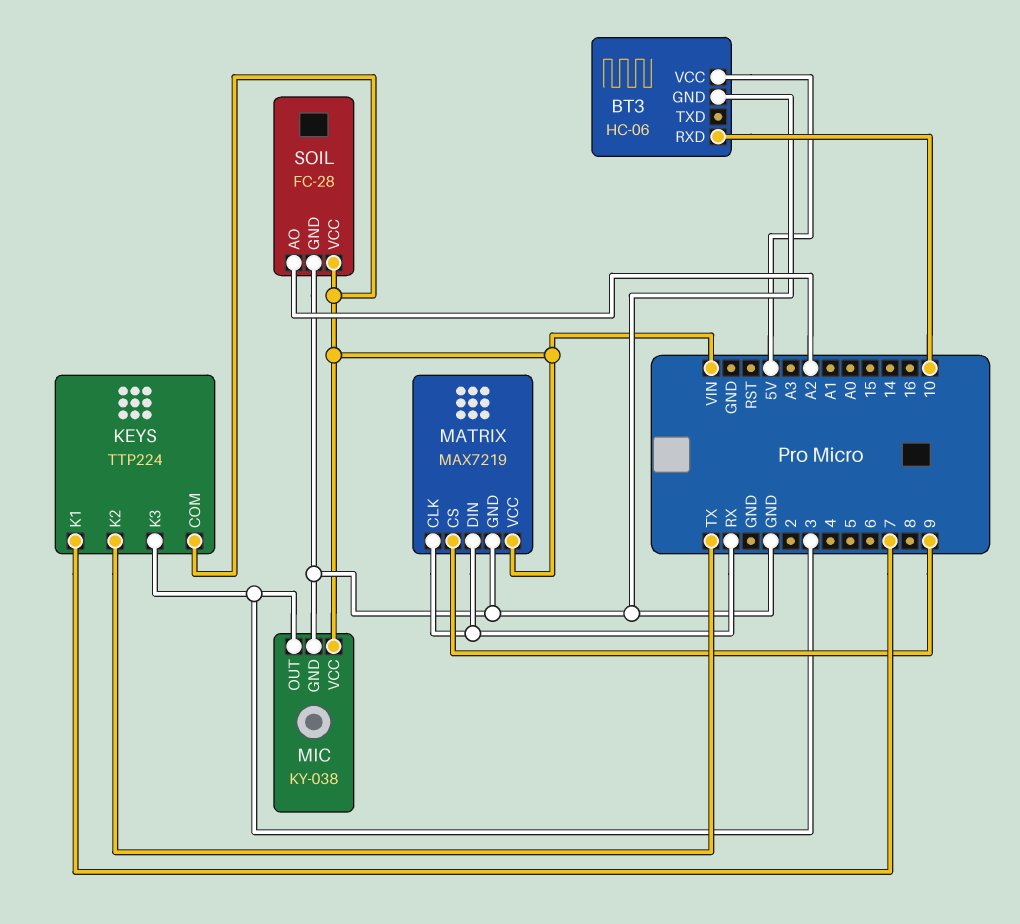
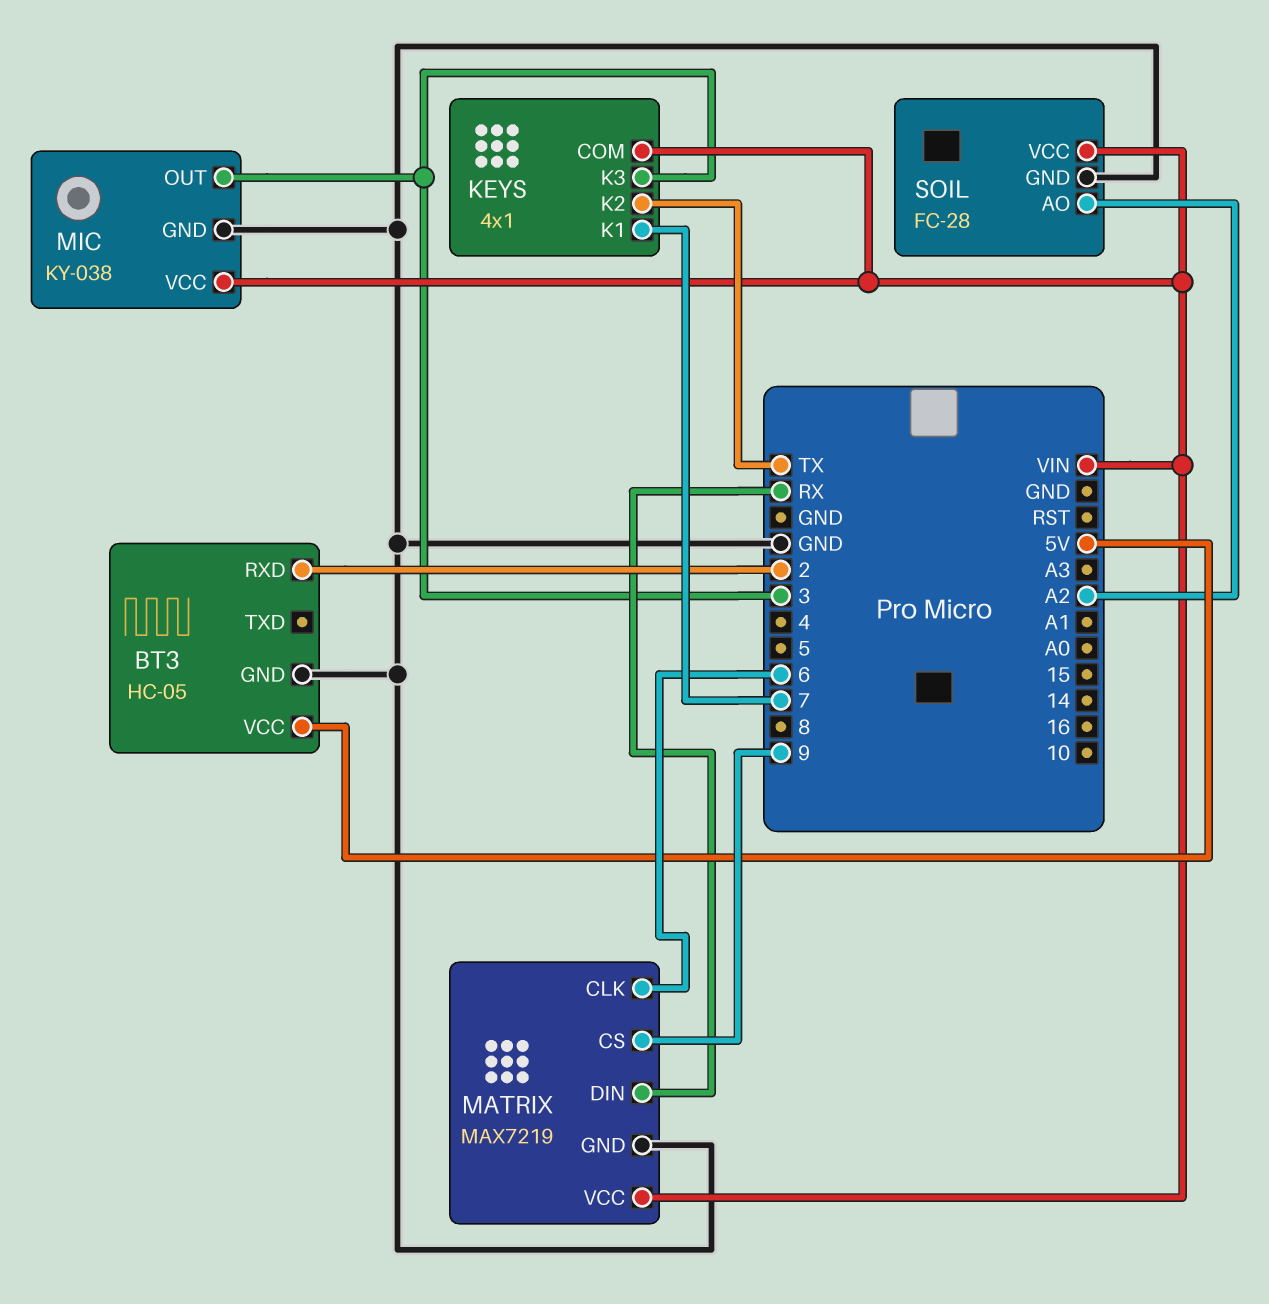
BT3: HC-06 -> HC-05
BT3 pin RXD: 10 -> 2
KEYS: TTP224 -> 4x1
MATRIX pin CLK: RX -> 6

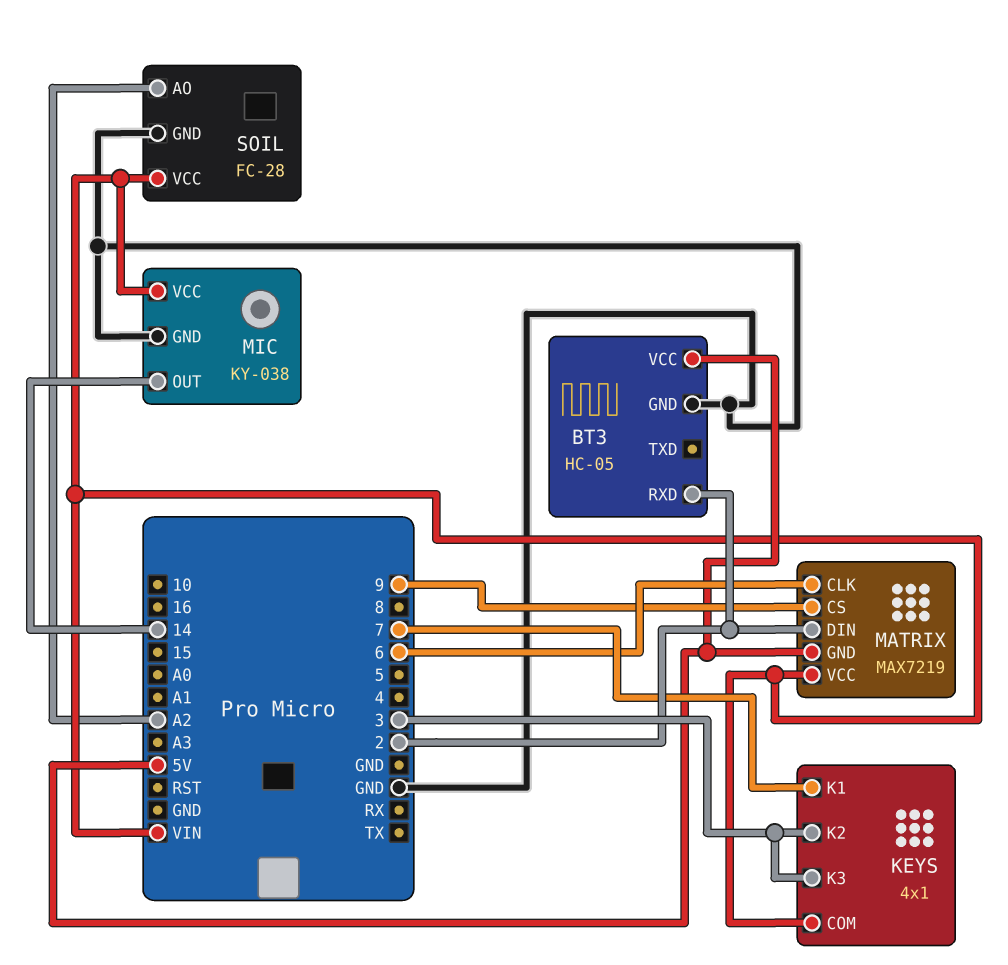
KEYS pin K2: TX -> 3
MATRIX pin DIN: RX -> 2
MATRIX pin GND: GND -> 5V
MIC pin OUT: 3 -> 14

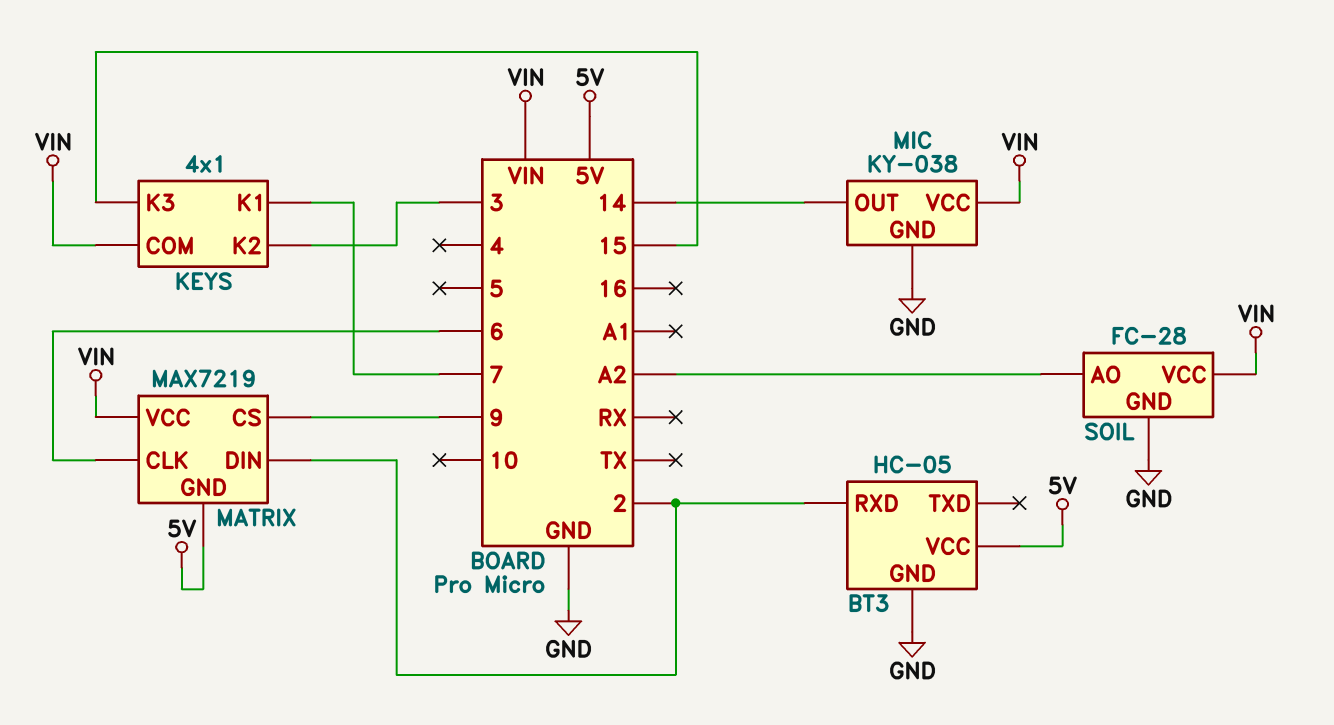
KEYS pin K3: 3 -> 15

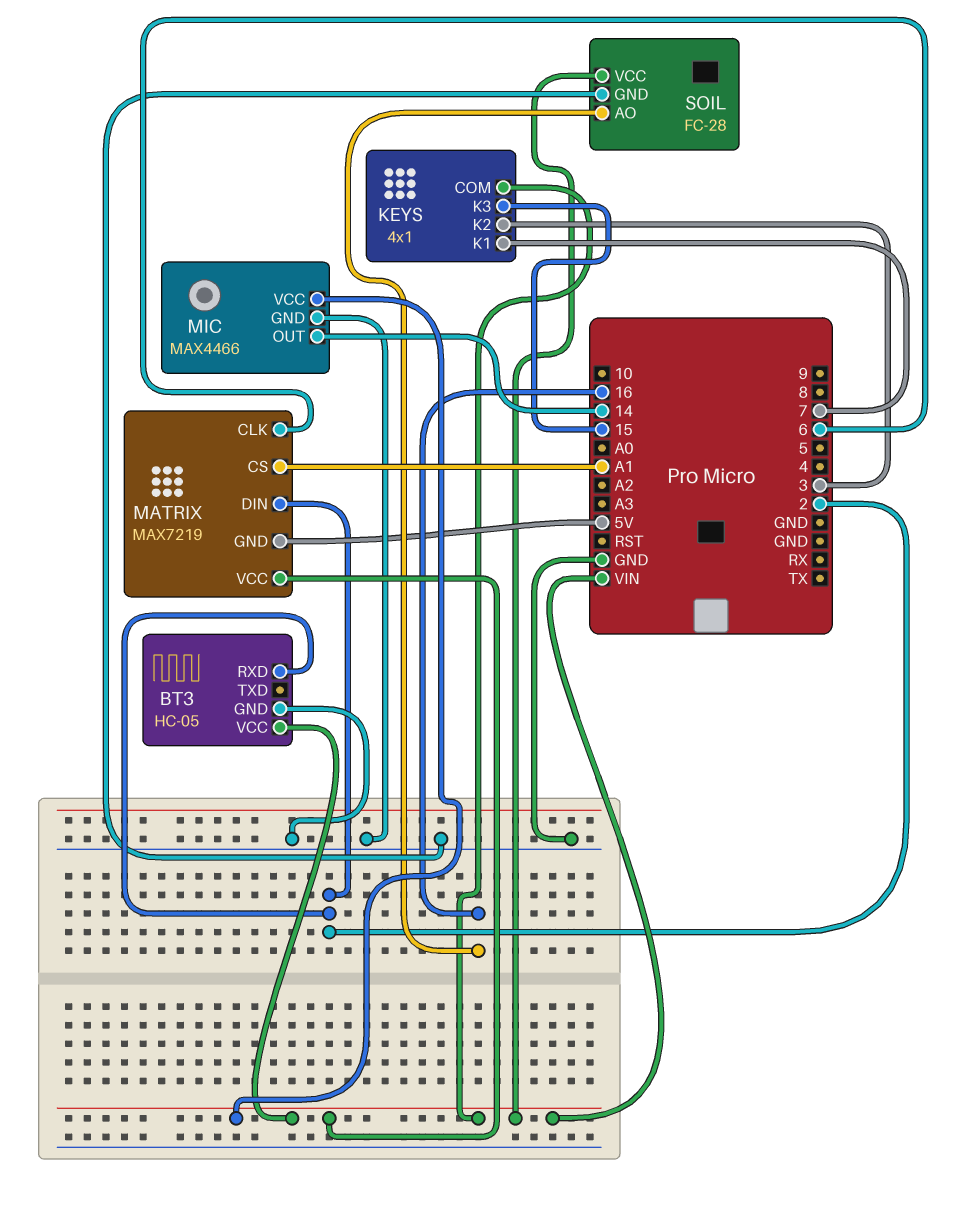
BT3 pin VCC: 5V -> VIN
MATRIX pin CS: 9 -> A1
MIC: KY-038 -> MAX4466
SOIL pin AO: A2 -> 16

